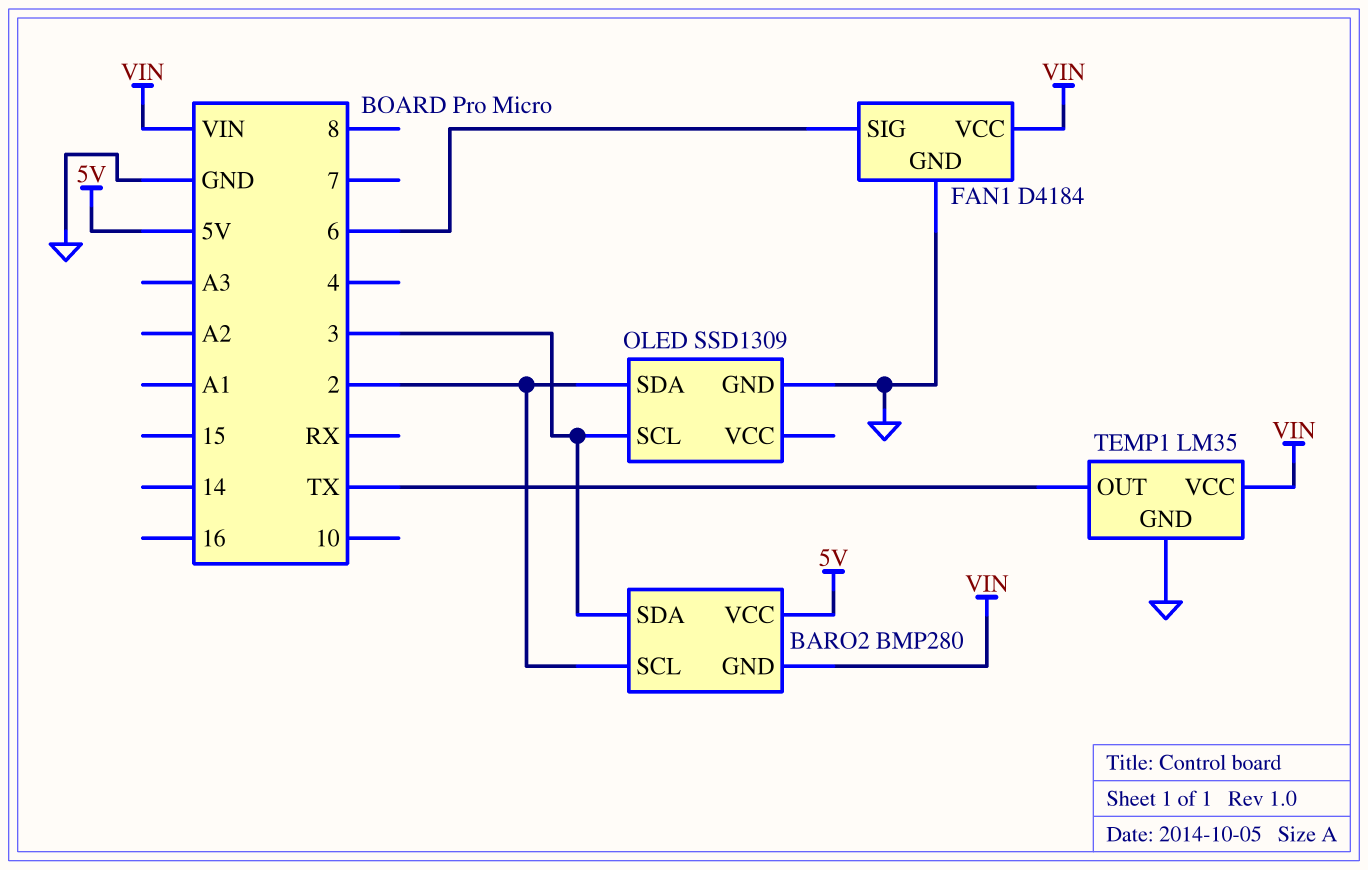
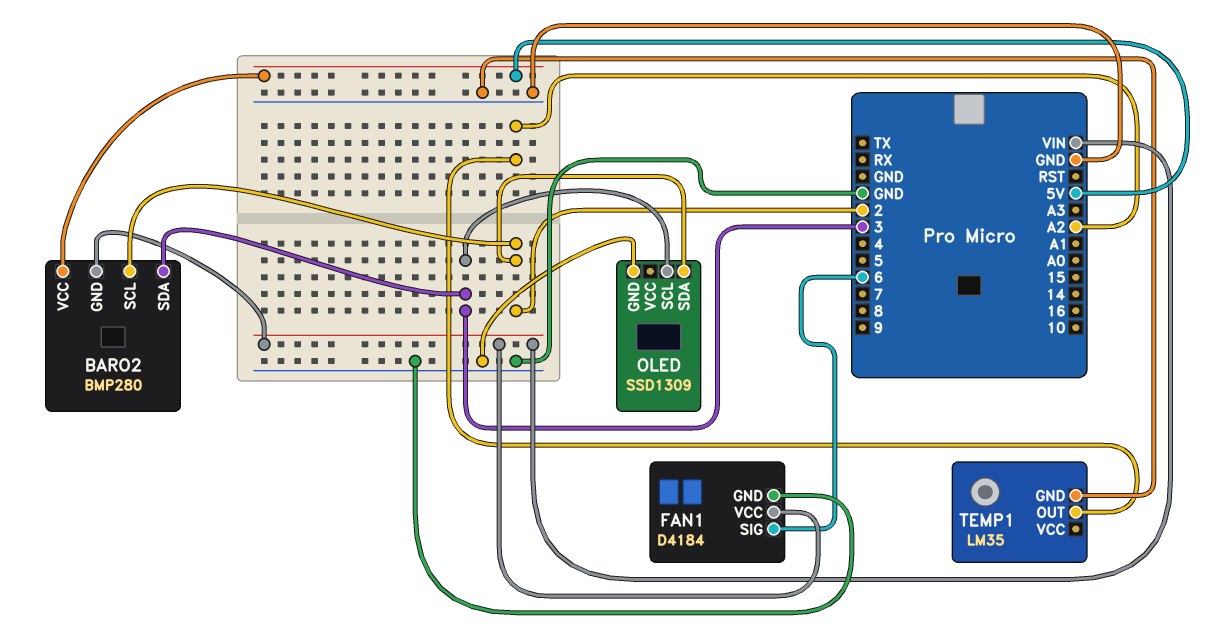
TEMP1 pin OUT: TX -> A2
TEMP1 pin VCC: VIN -> none

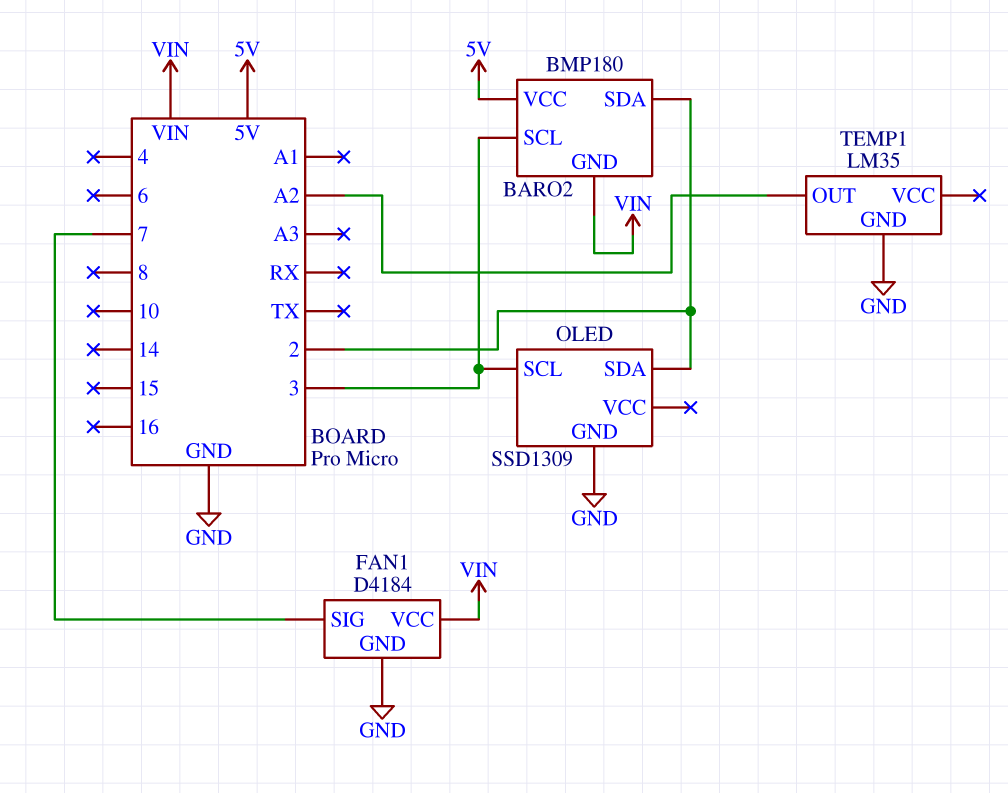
BARO2: BMP280 -> BMP180
BARO2 pin SCL: 2 -> 3
BARO2 pin SDA: 3 -> 2
FAN1 pin SIG: 6 -> 7

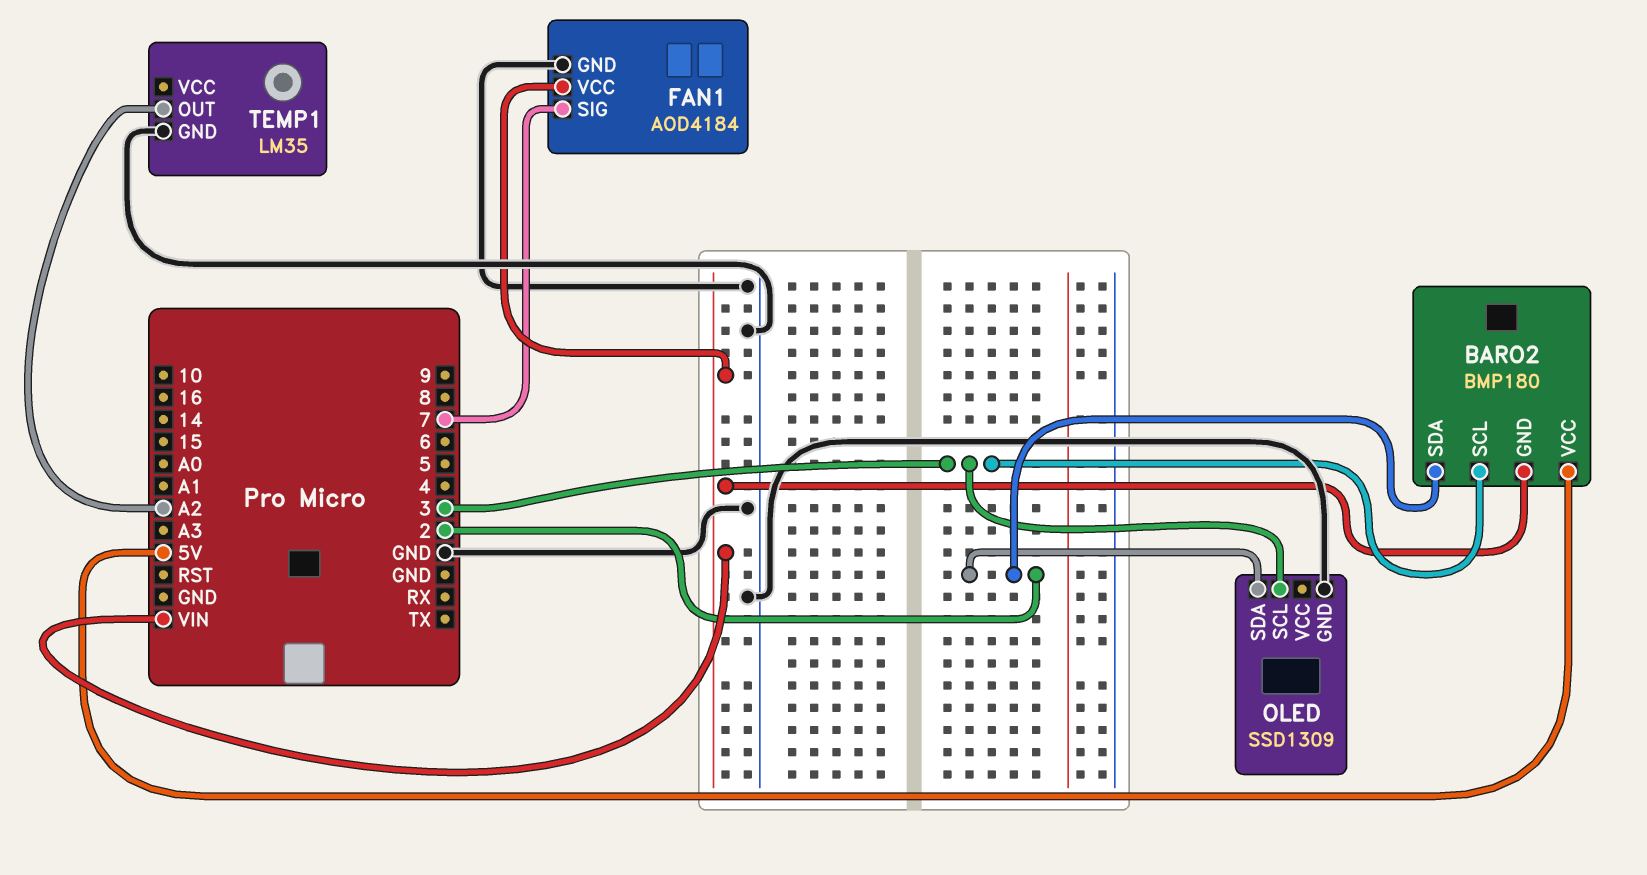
FAN1: D4184 -> AOD4184

